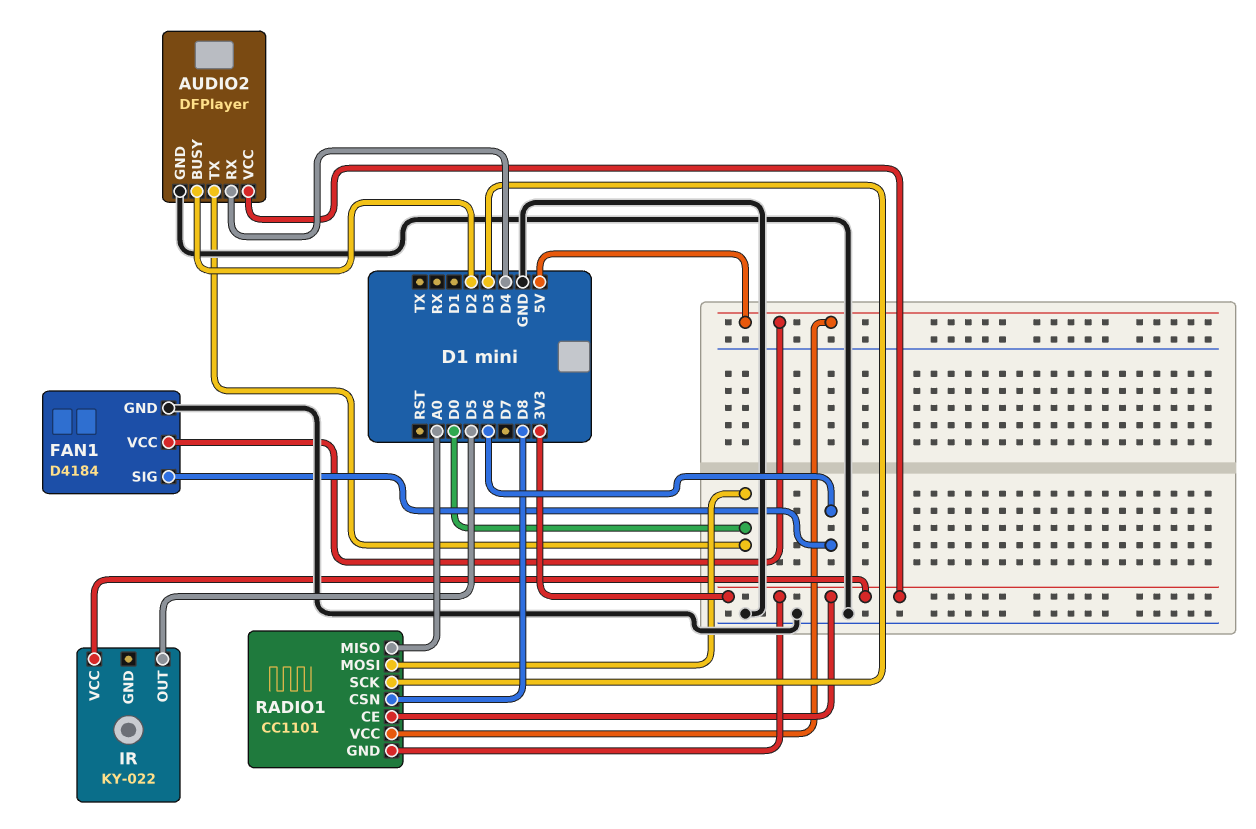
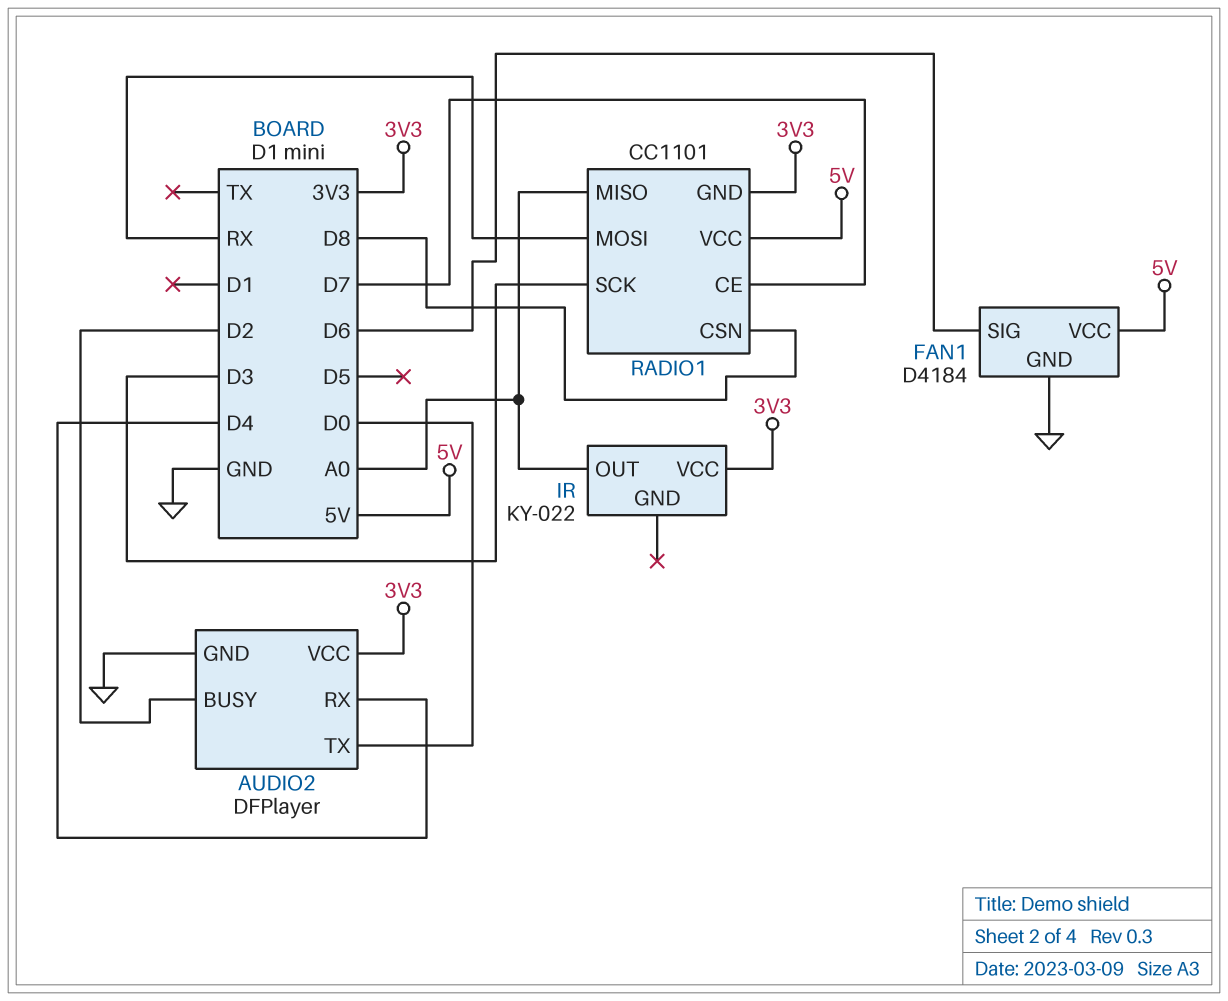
IR pin OUT: D5 -> A0
RADIO1 pin CE: 3V3 -> D7
RADIO1 pin MOSI: D0 -> RX

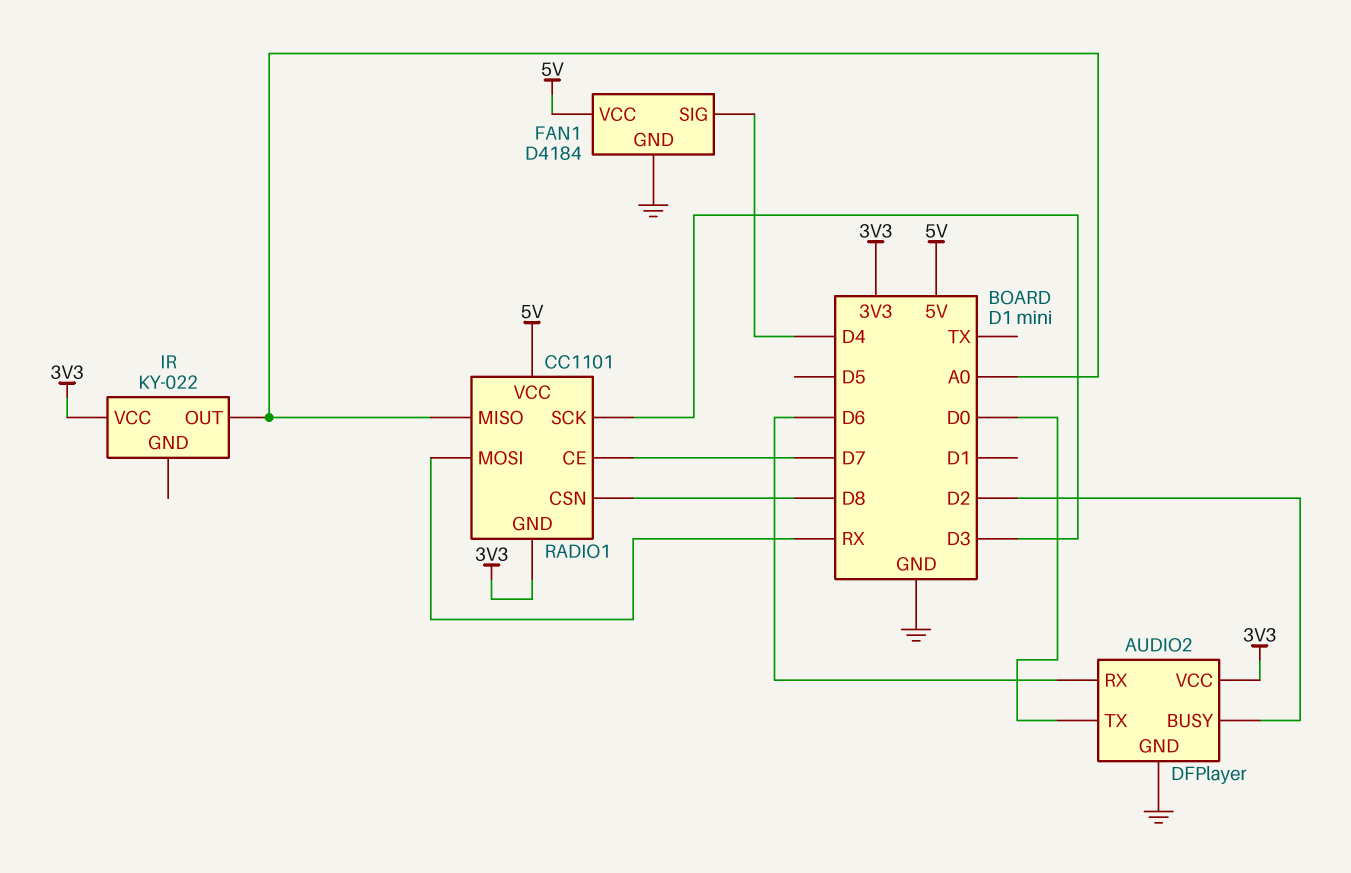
AUDIO2 pin RX: D4 -> D6
FAN1 pin SIG: D6 -> D4

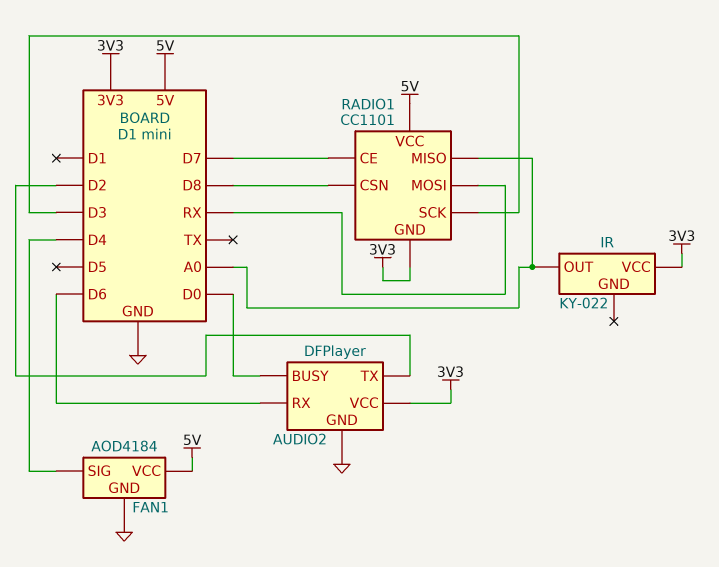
AUDIO2 pin BUSY: D2 -> D0
AUDIO2 pin TX: D0 -> D2
FAN1: D4184 -> AOD4184

